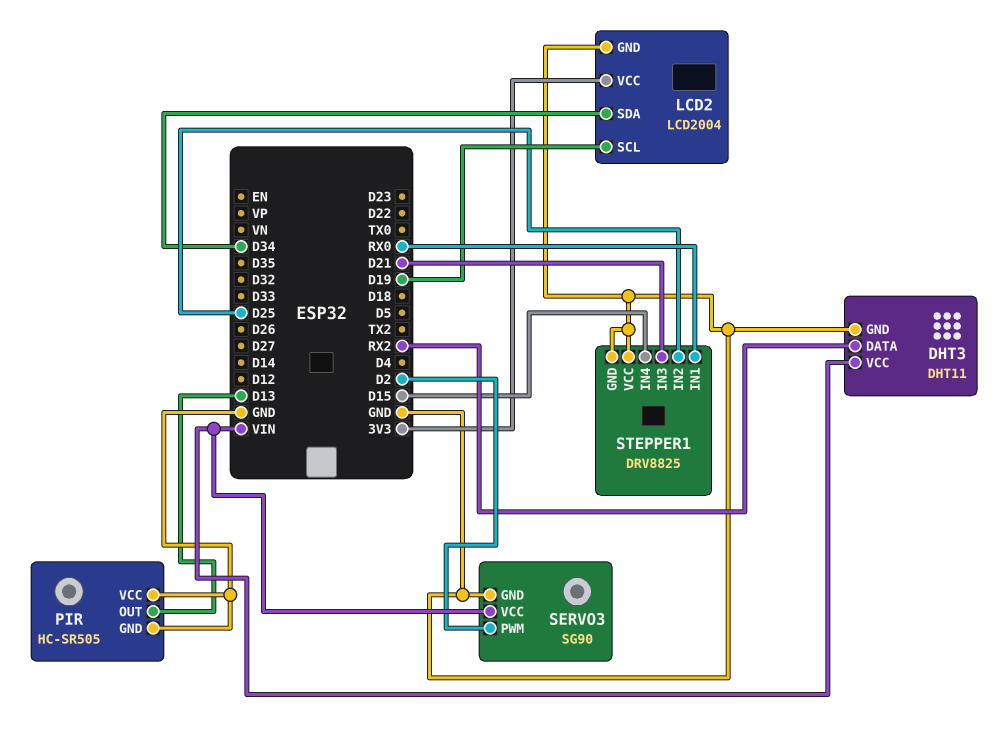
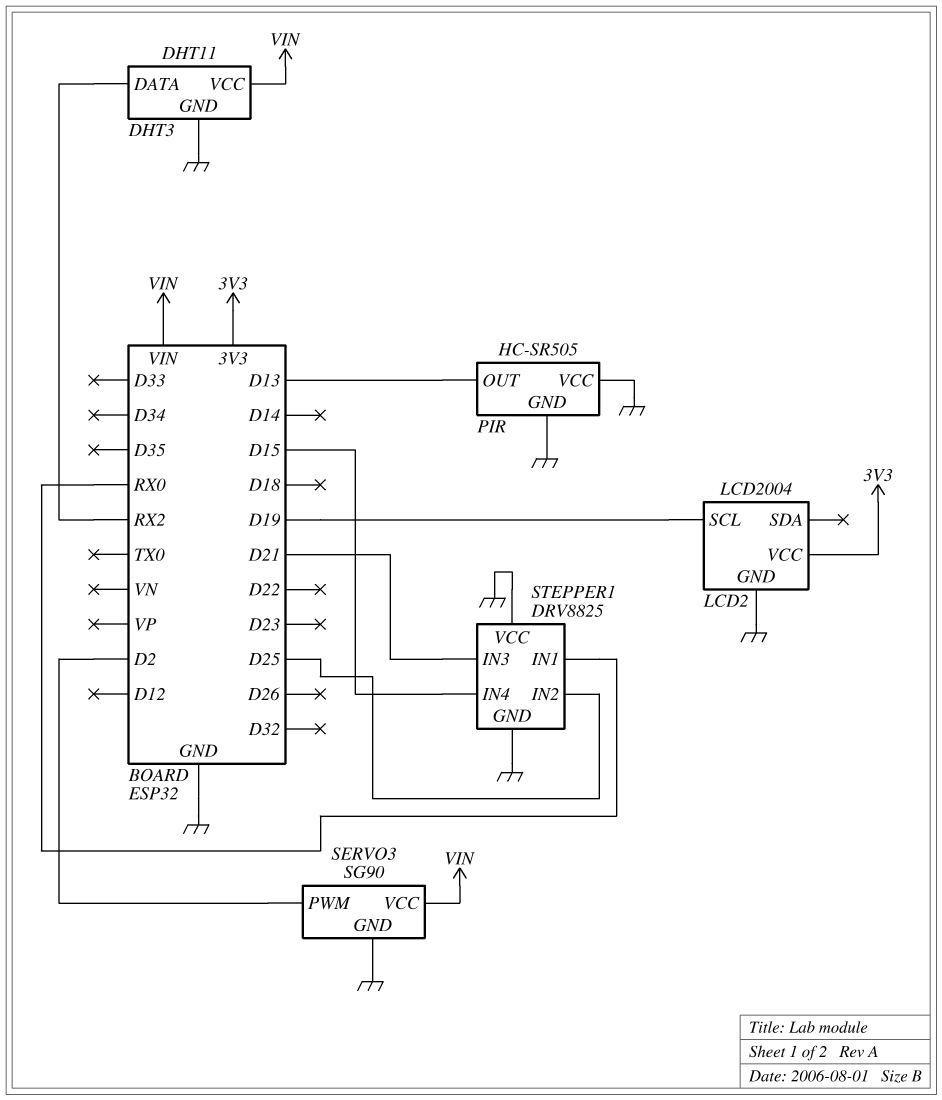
LCD2 pin SDA: D34 -> none

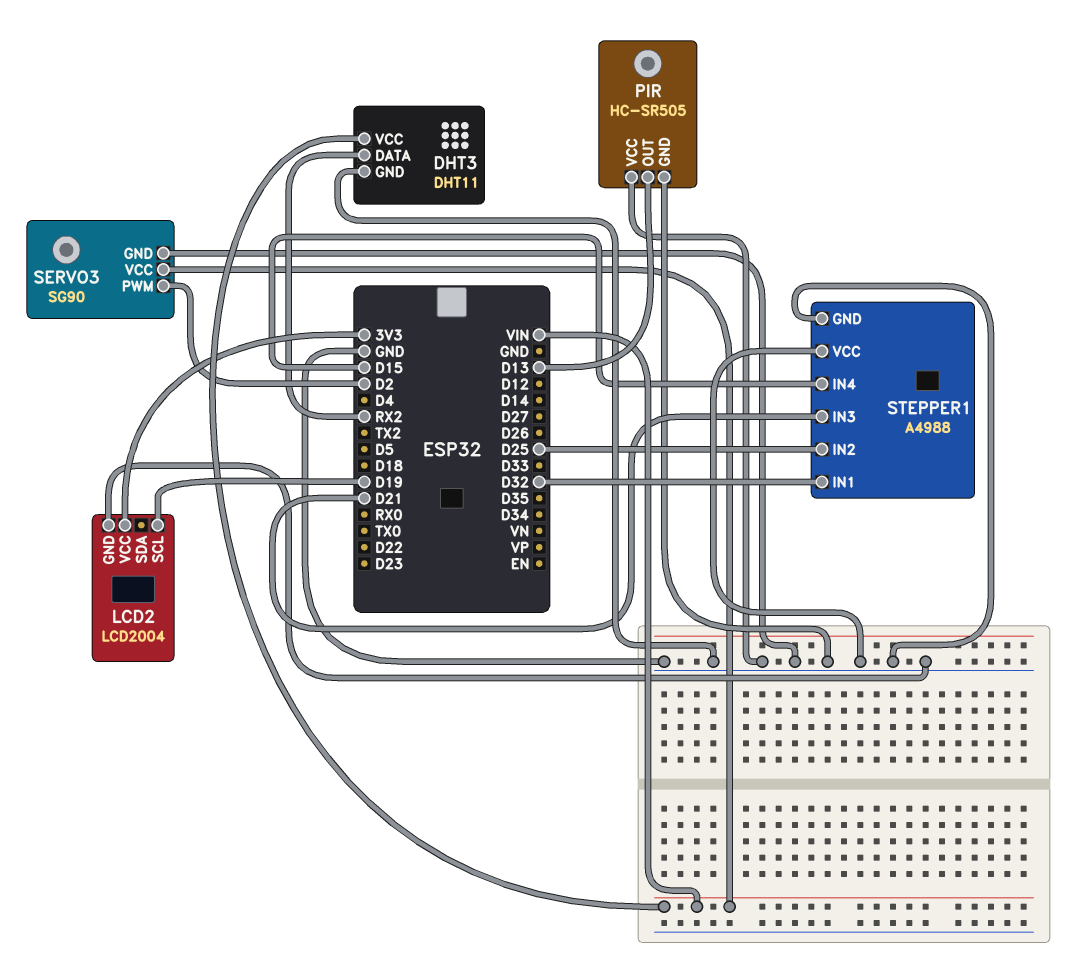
STEPPER1: DRV8825 -> A4988
STEPPER1 pin IN1: RX0 -> D32

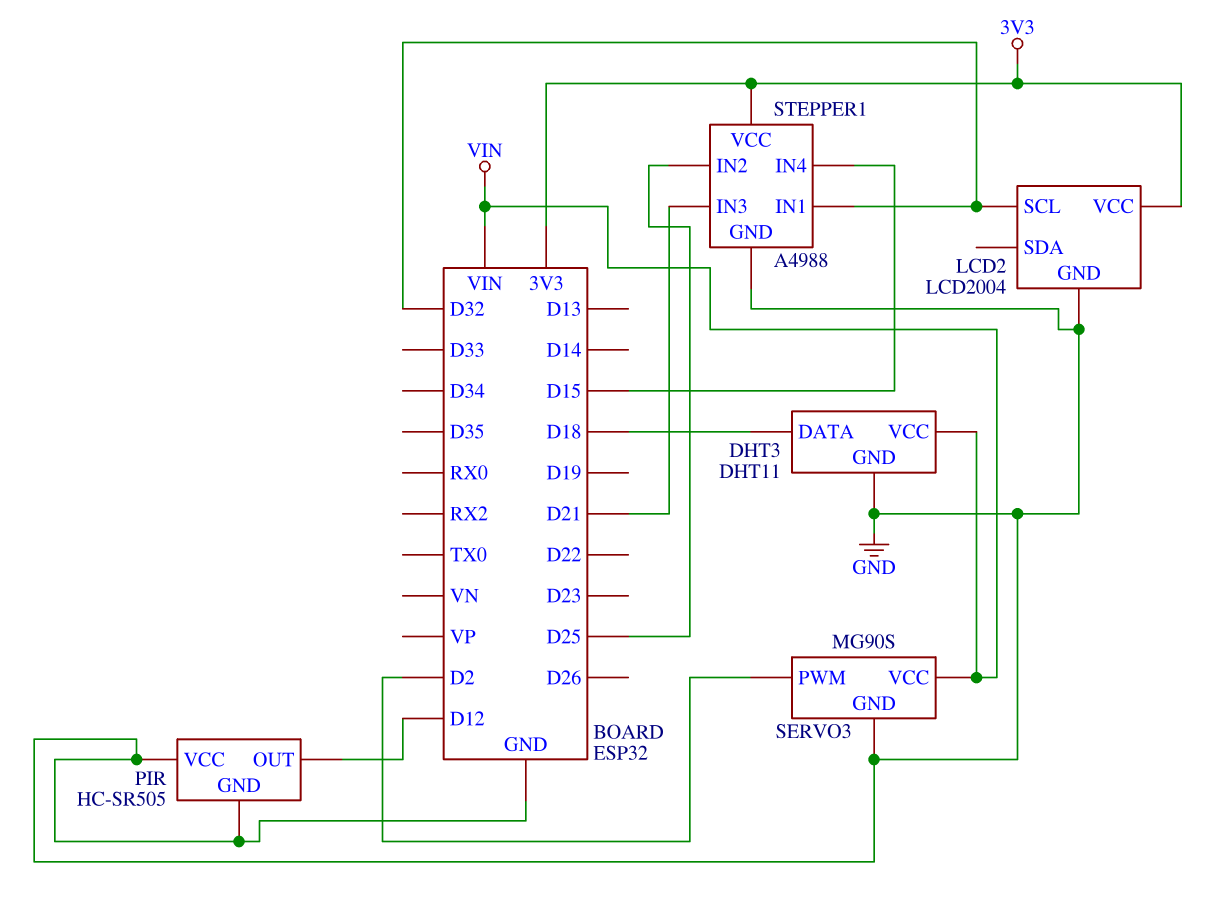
DHT3 pin DATA: RX2 -> D18
LCD2 pin SCL: D19 -> D32
PIR pin OUT: D13 -> D12
SERVO3: SG90 -> MG90S
STEPPER1 pin VCC: GND -> 3V3

